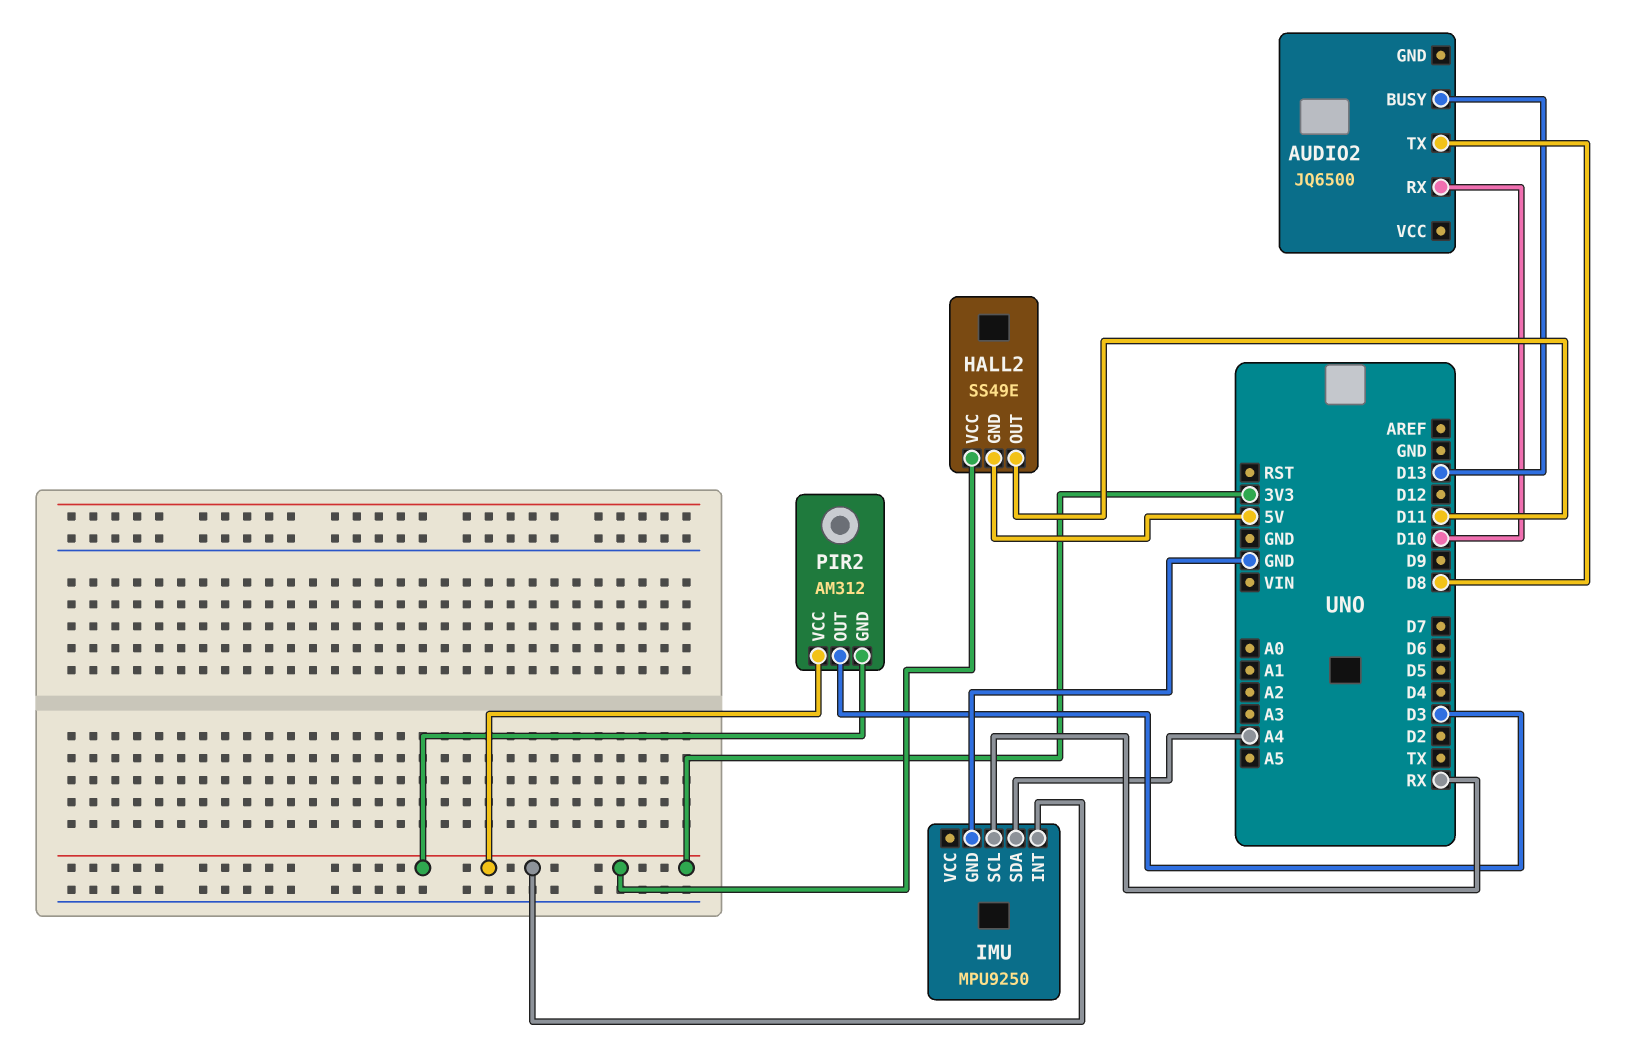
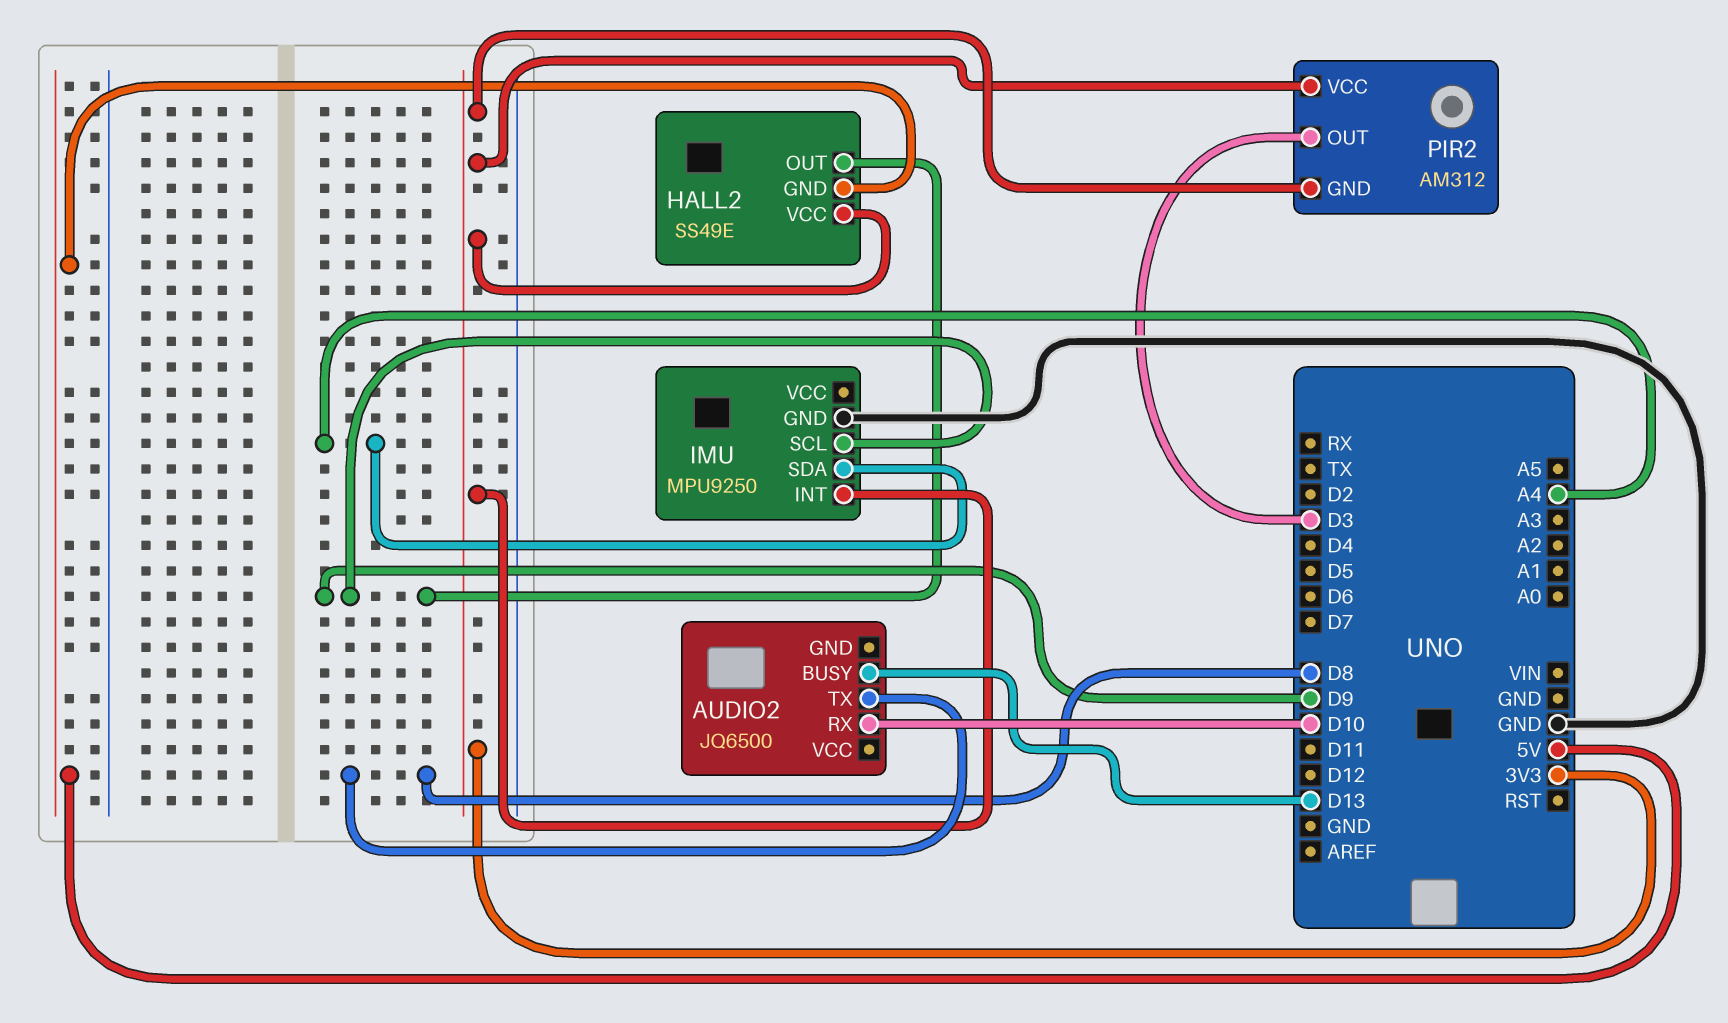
HALL2 pin OUT: D11 -> D9
IMU pin SCL: RX -> D9

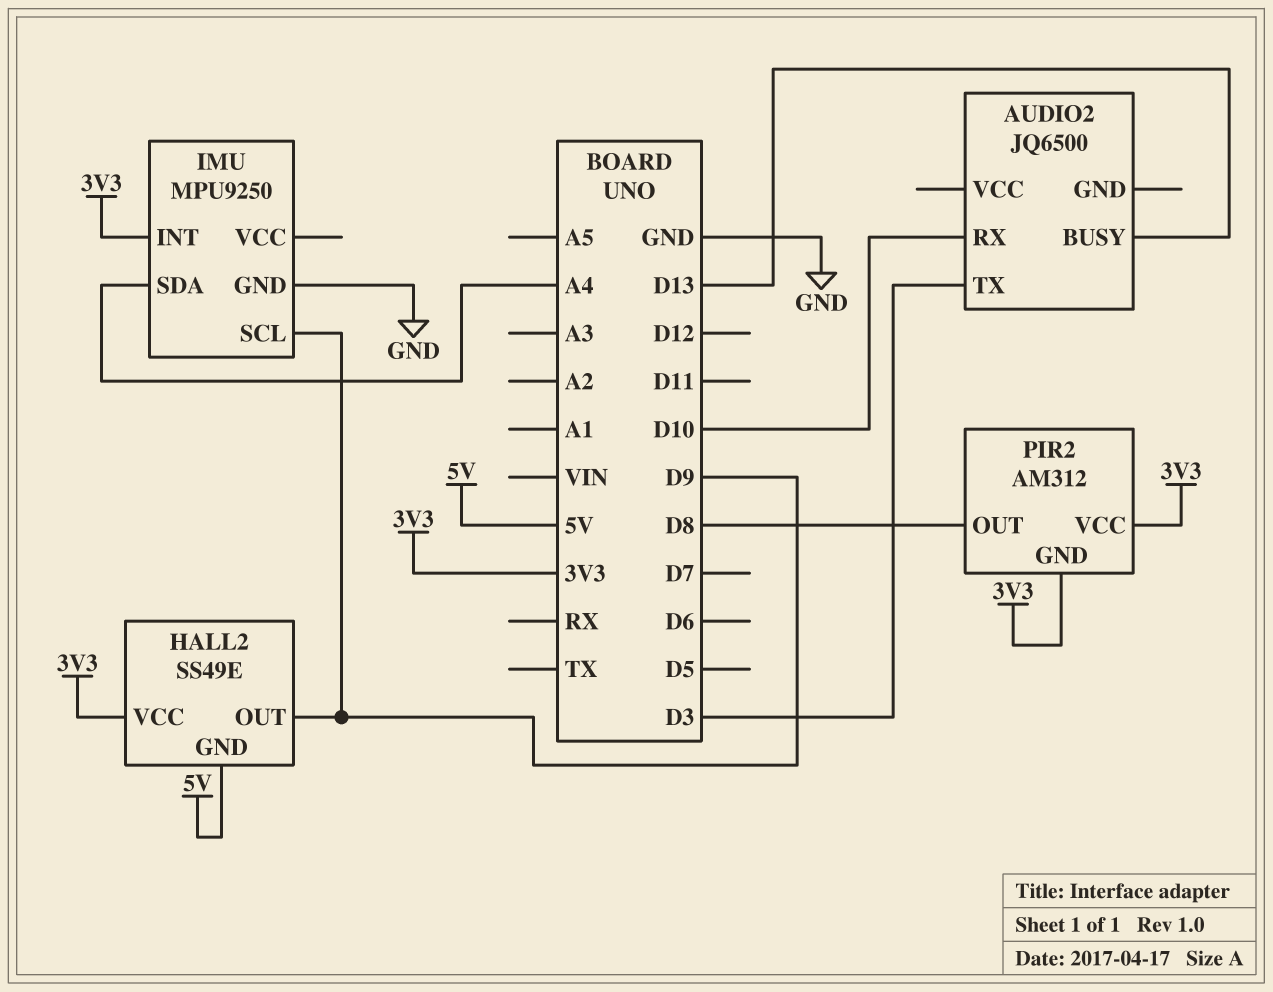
AUDIO2 pin TX: D8 -> D3
PIR2 pin OUT: D3 -> D8

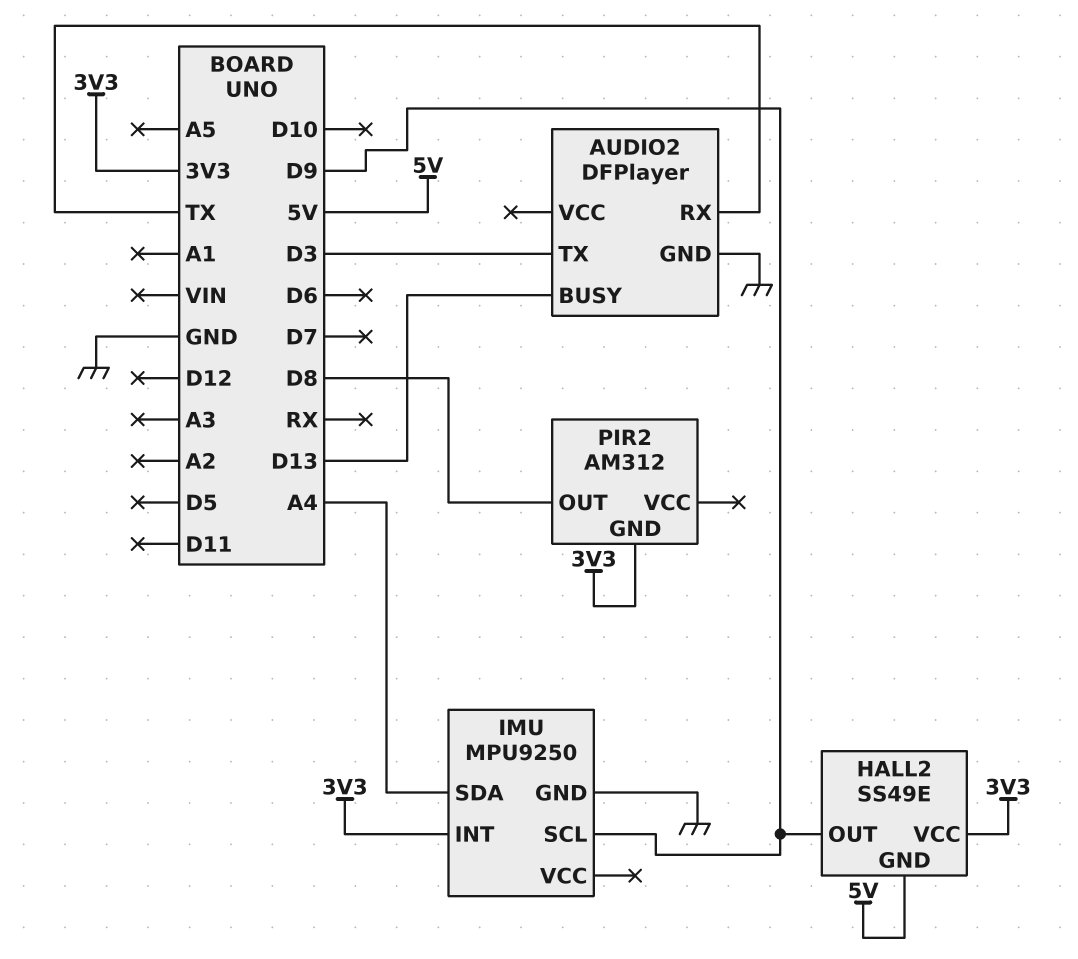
AUDIO2: JQ6500 -> DFPlayer
AUDIO2 pin GND: none -> GND
AUDIO2 pin RX: D10 -> TX
PIR2 pin VCC: 3V3 -> none

